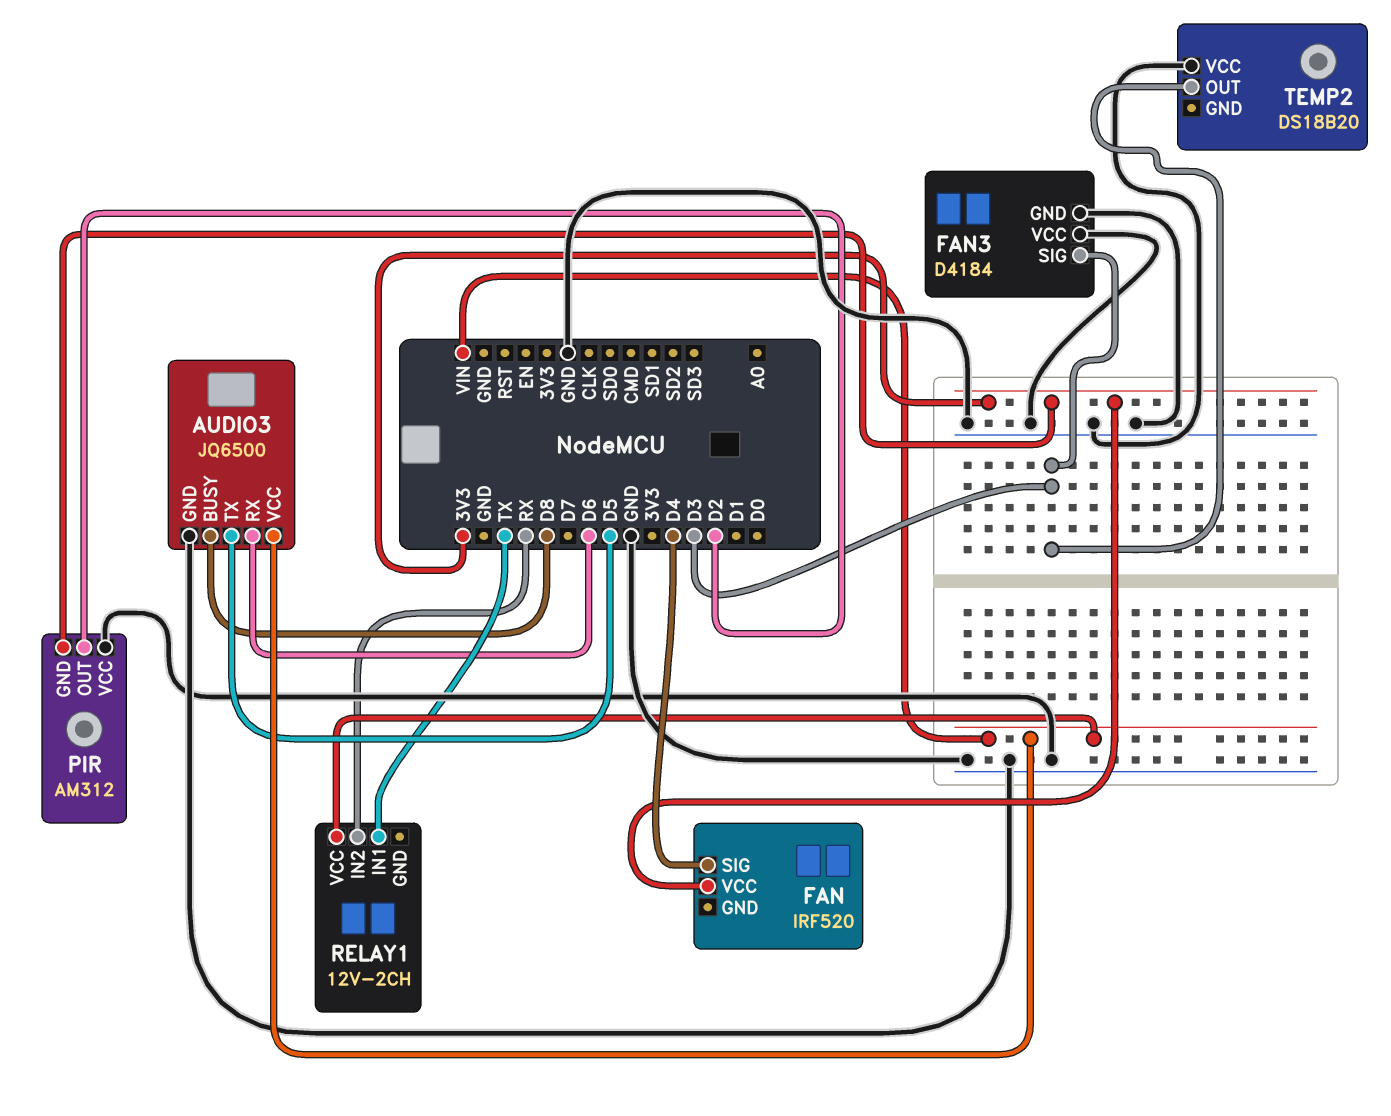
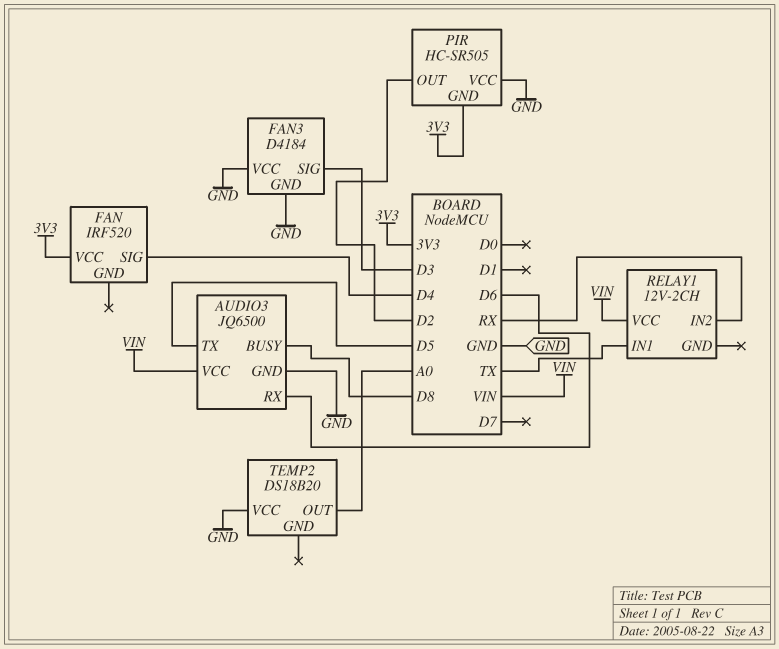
PIR: AM312 -> HC-SR505
TEMP2 pin OUT: D3 -> A0

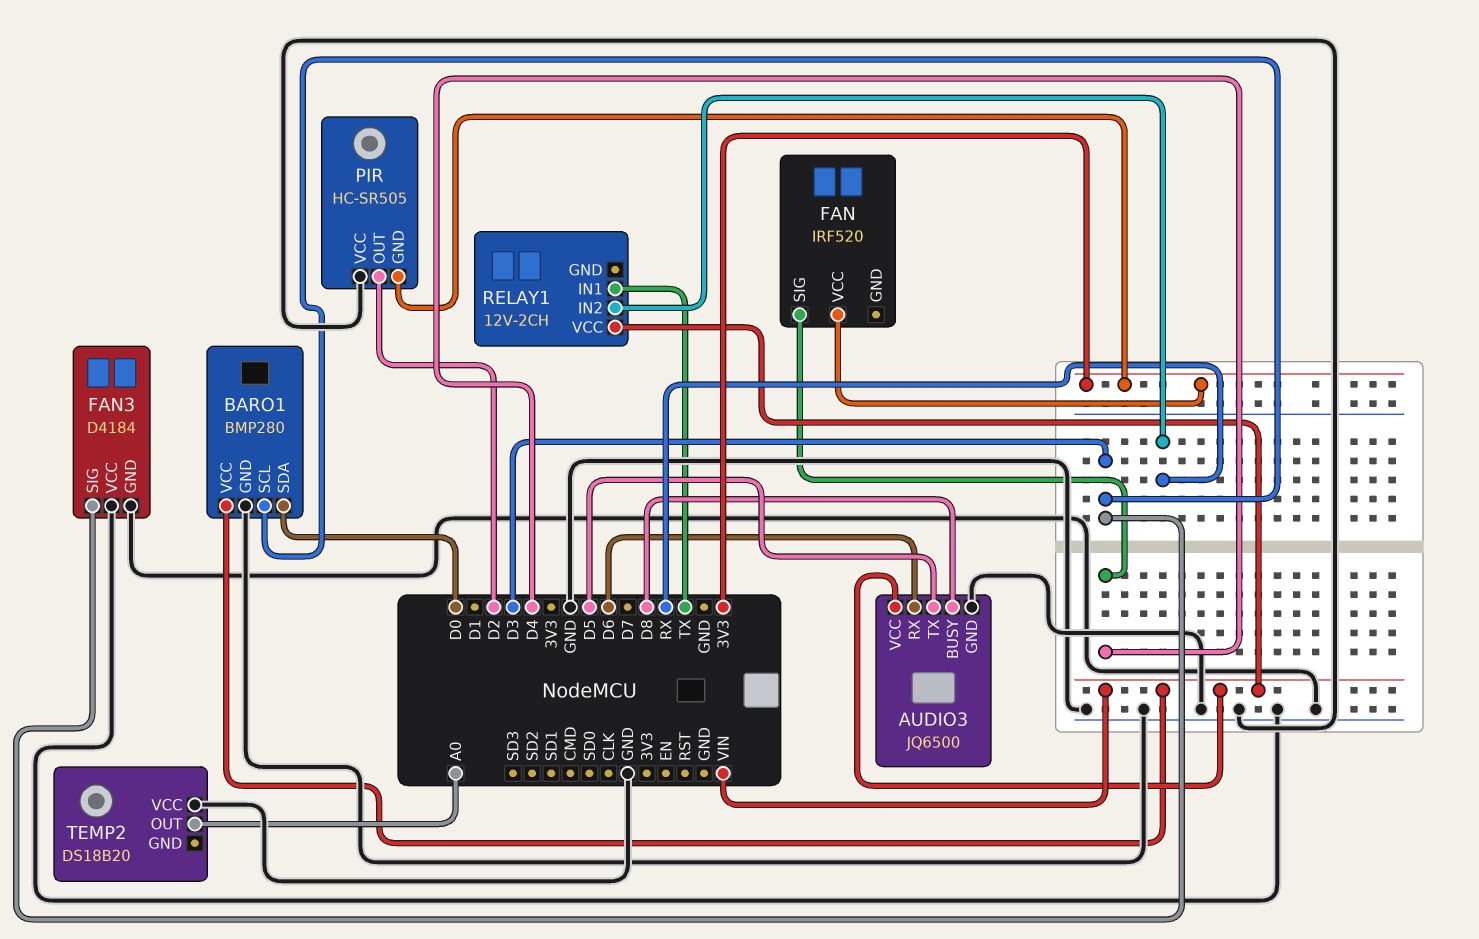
BARO1: none -> BMP280
BARO1 pin GND: none -> GND
BARO1 pin SCL: none -> D3
BARO1 pin SDA: none -> D0
BARO1 pin VCC: none -> VIN

